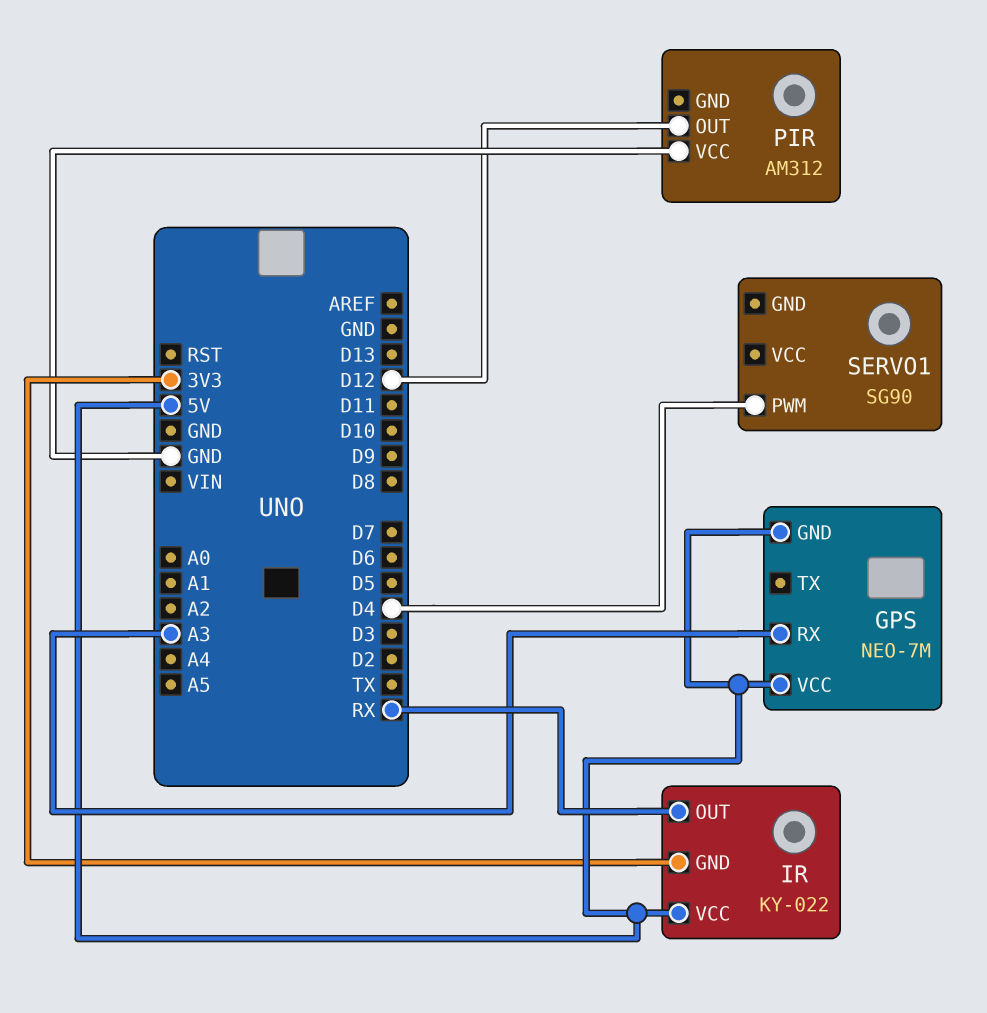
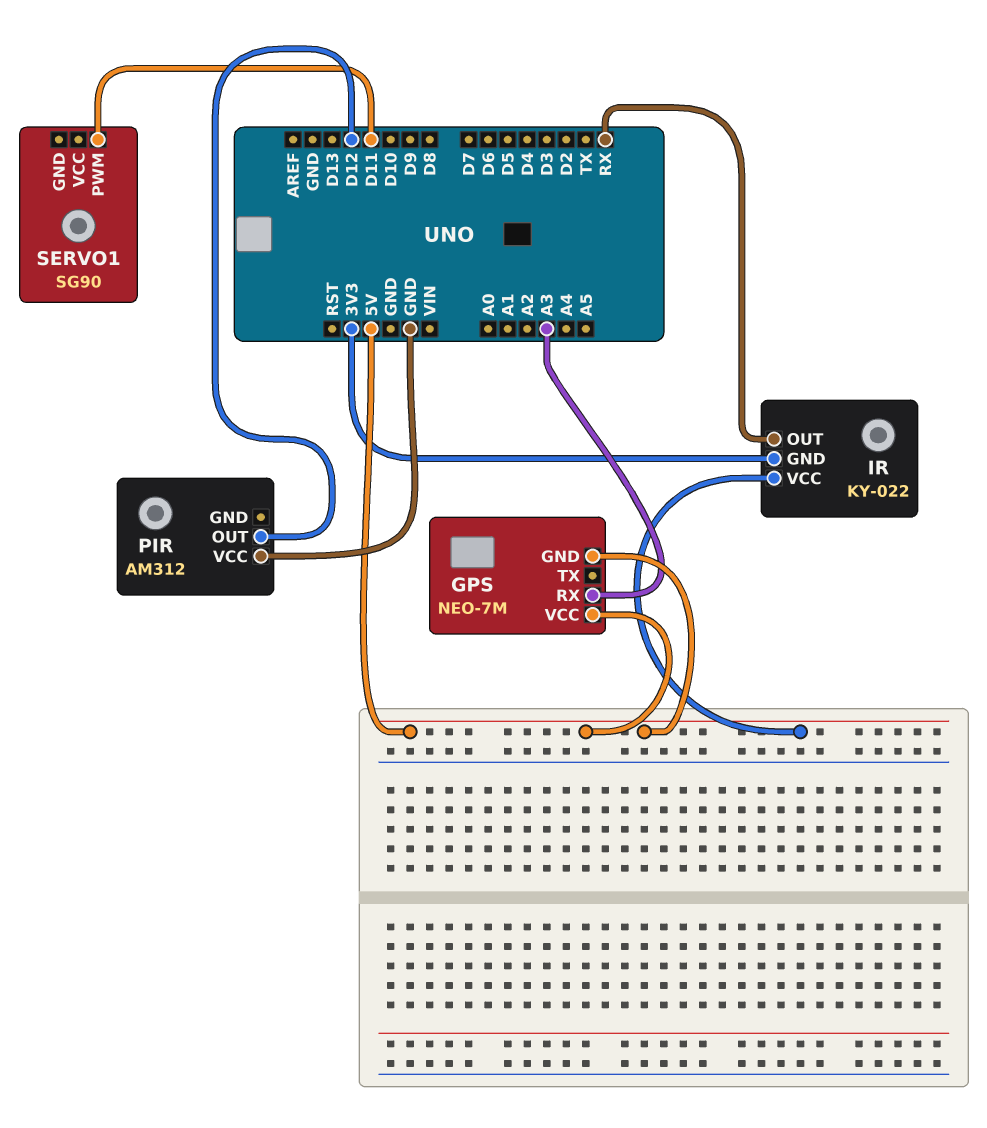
SERVO1 pin PWM: D4 -> D11

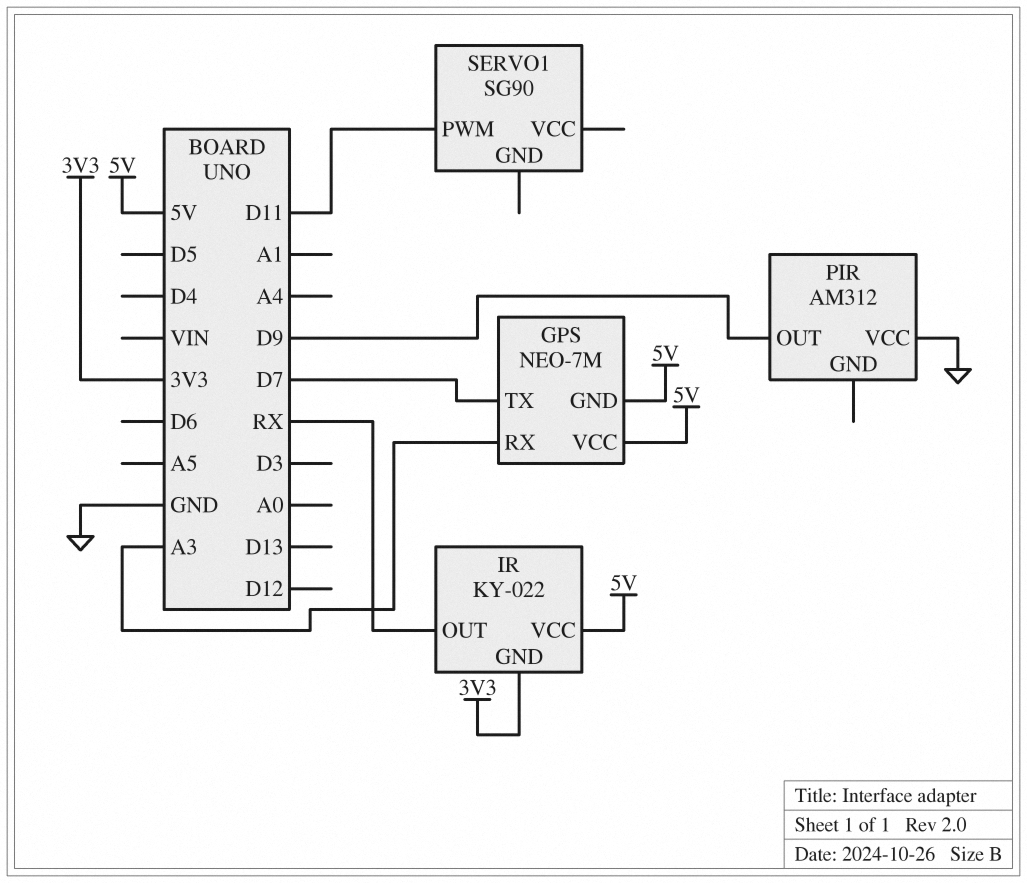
GPS pin TX: none -> D7
PIR pin OUT: D12 -> D9

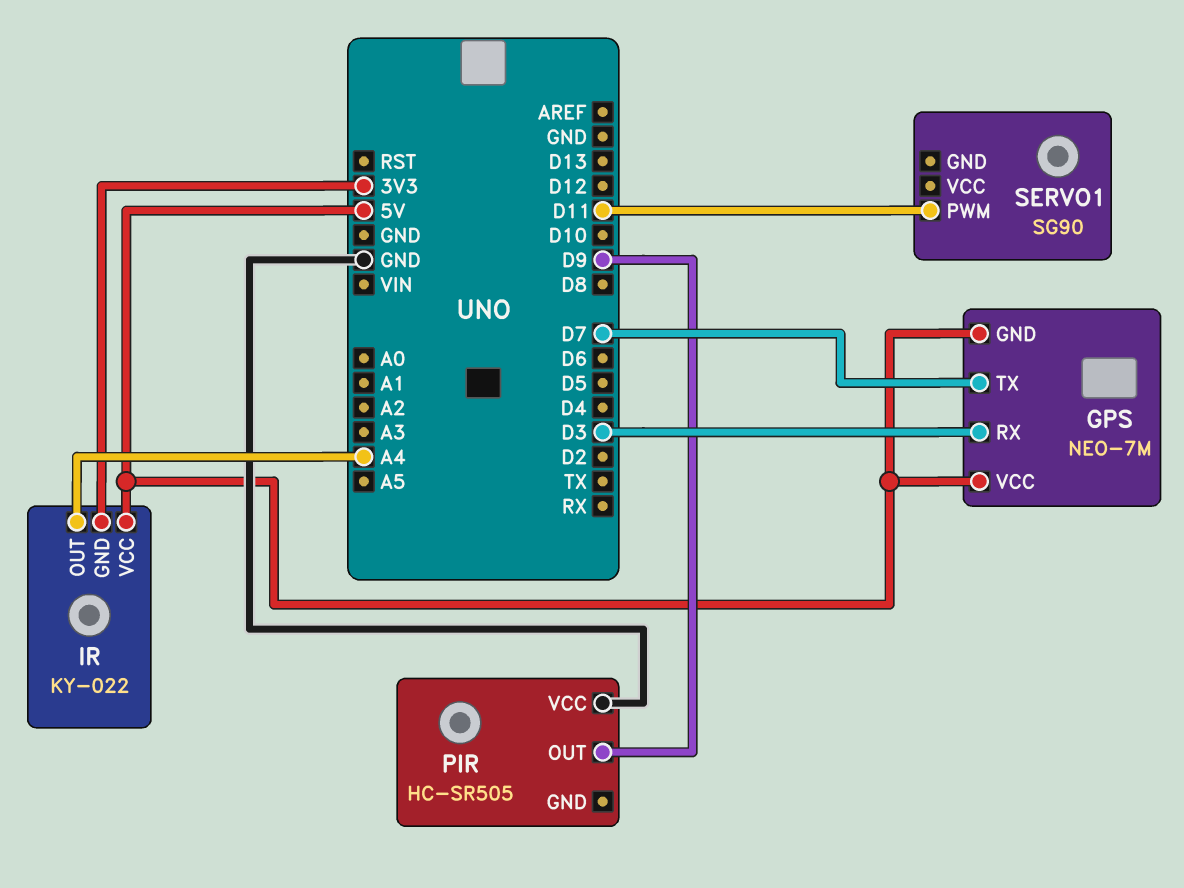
GPS pin RX: A3 -> D3
IR pin OUT: RX -> A4
PIR: AM312 -> HC-SR505

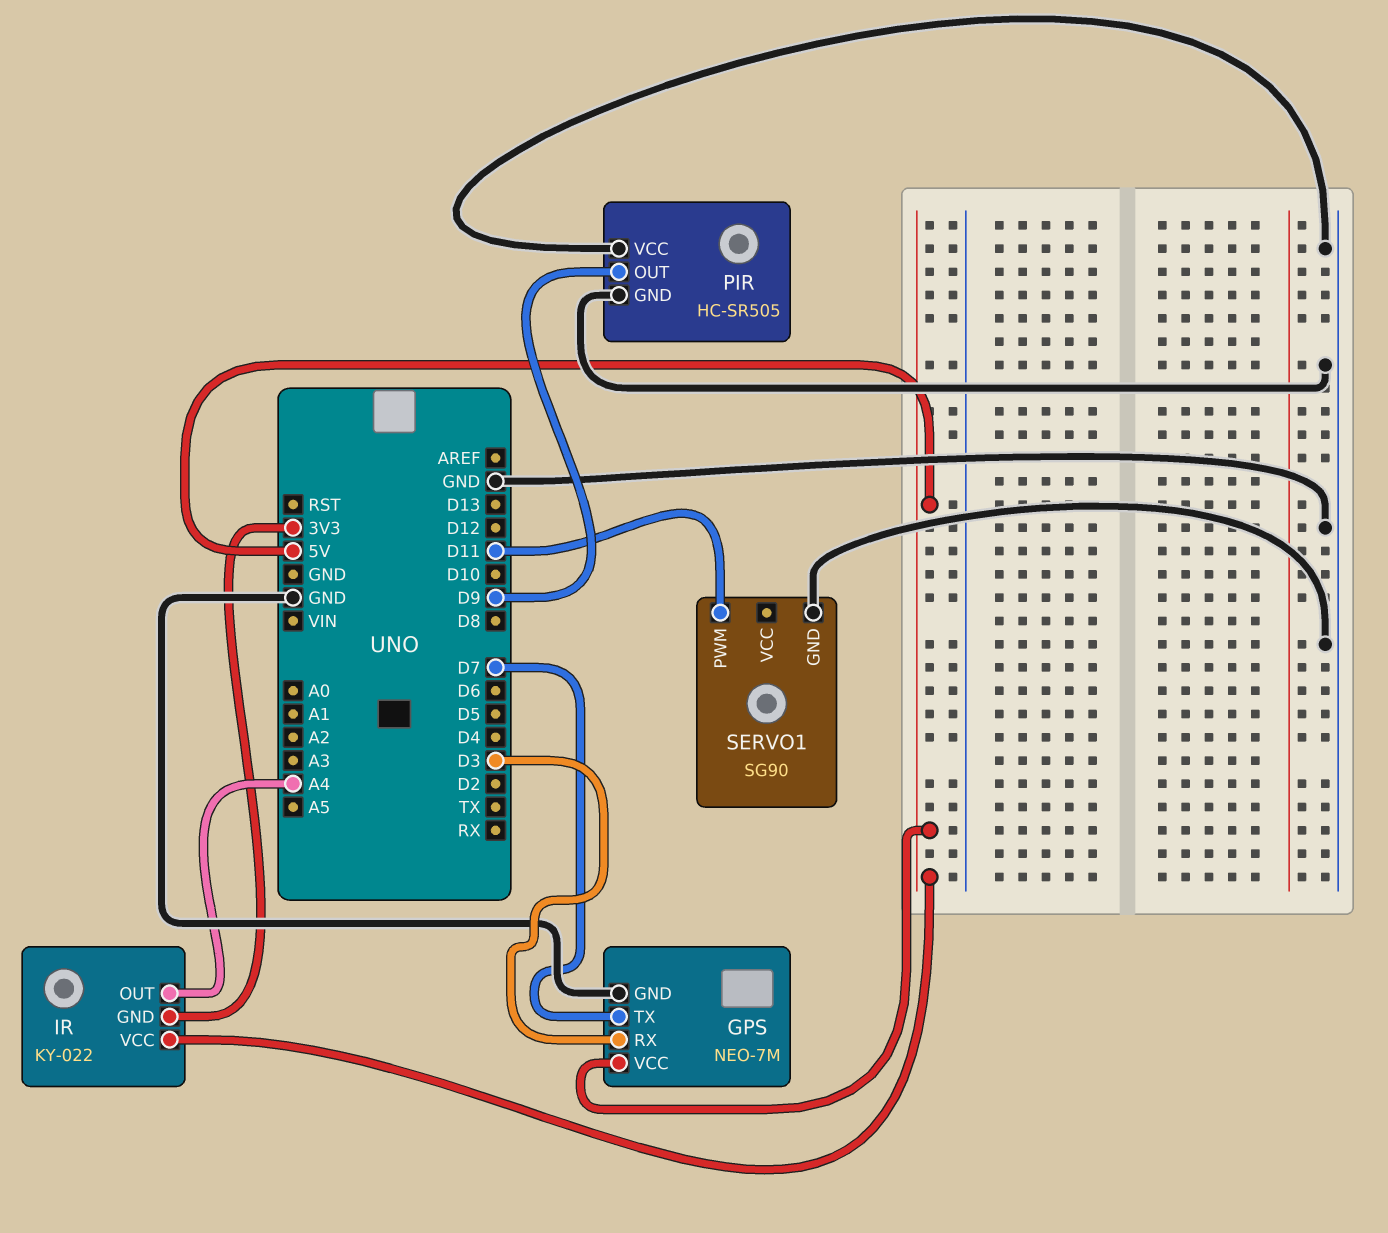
GPS pin GND: 5V -> GND
PIR pin GND: none -> GND
SERVO1 pin GND: none -> GND

